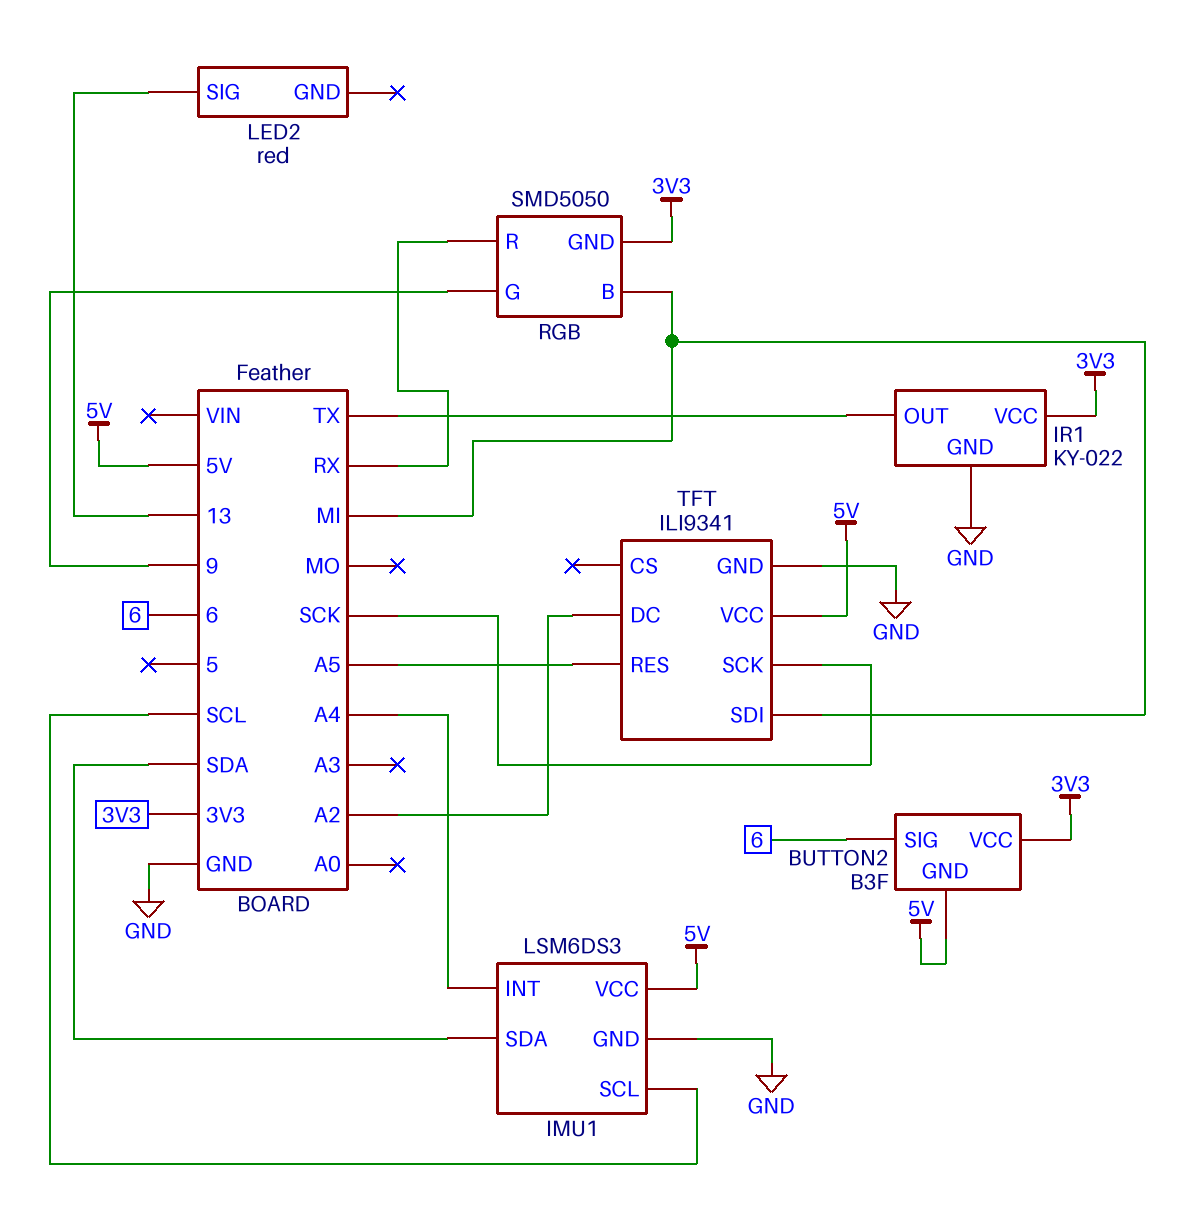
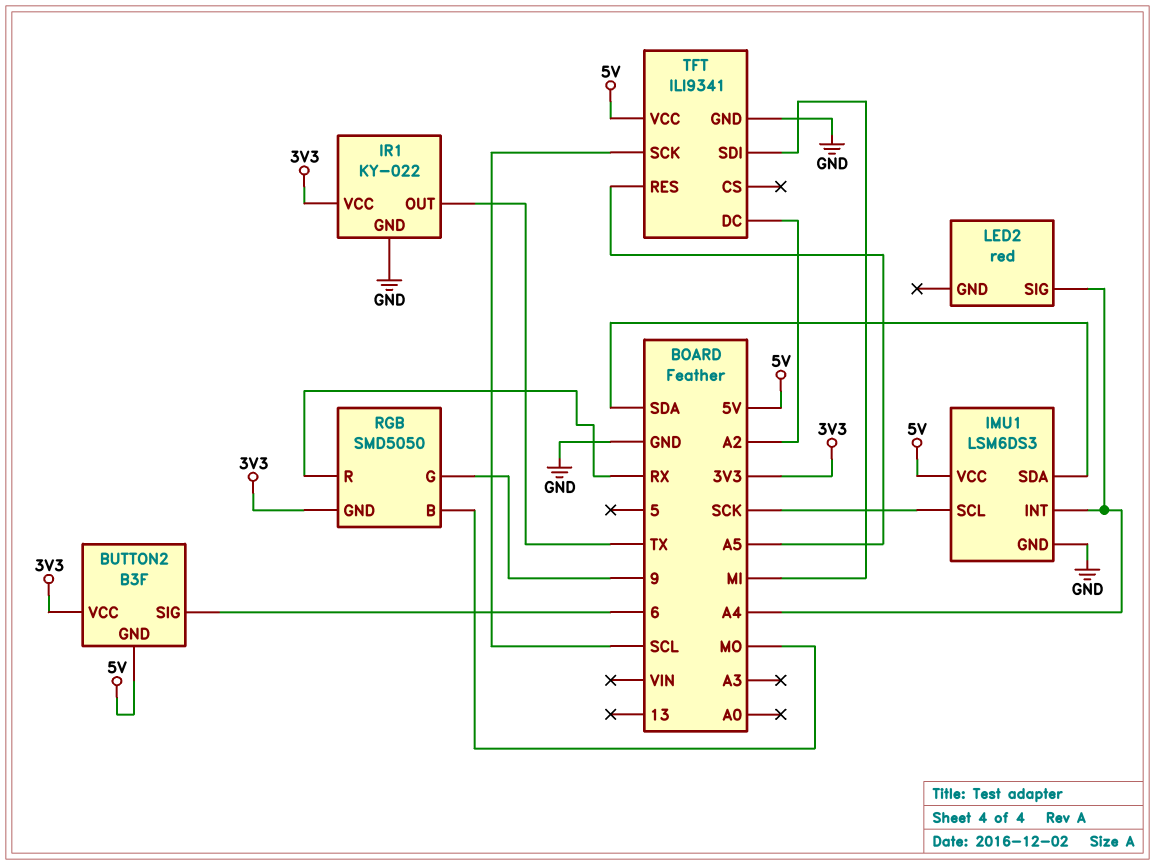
IMU1 pin SCL: SCL -> SCK
LED2 pin SIG: 13 -> A4
RGB pin B: MI -> MO
TFT pin SCK: SCK -> SCL

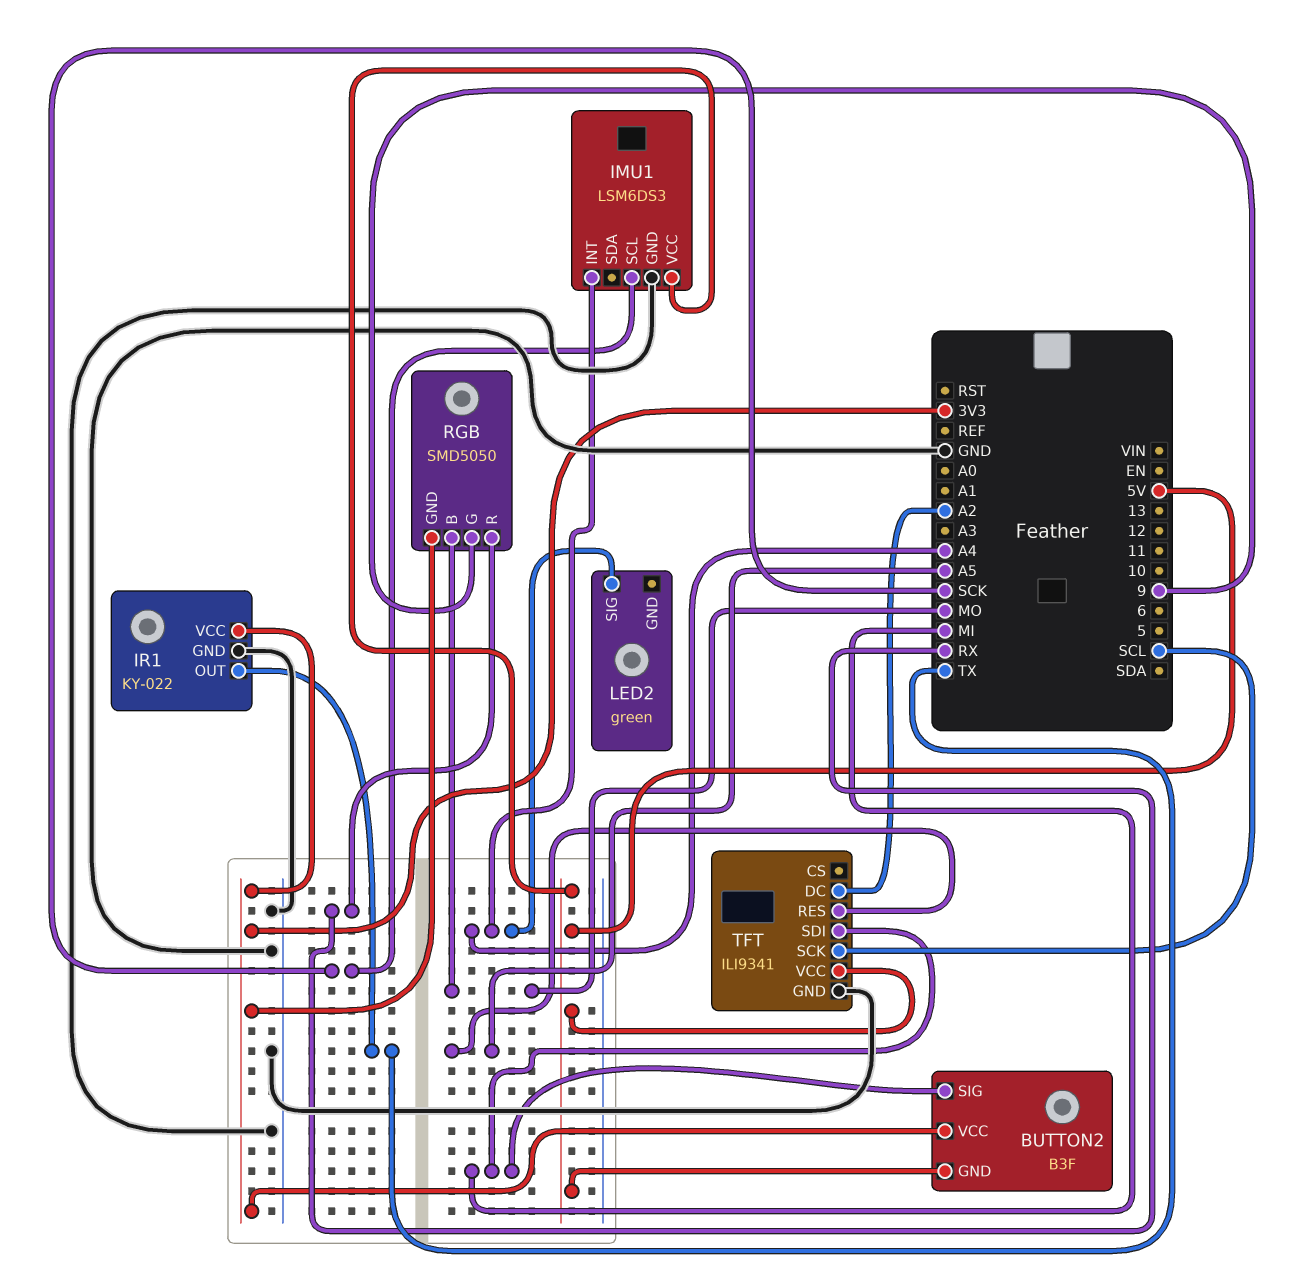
BUTTON2 pin SIG: 6 -> MI
IMU1 pin SDA: SDA -> none
LED2: red -> green

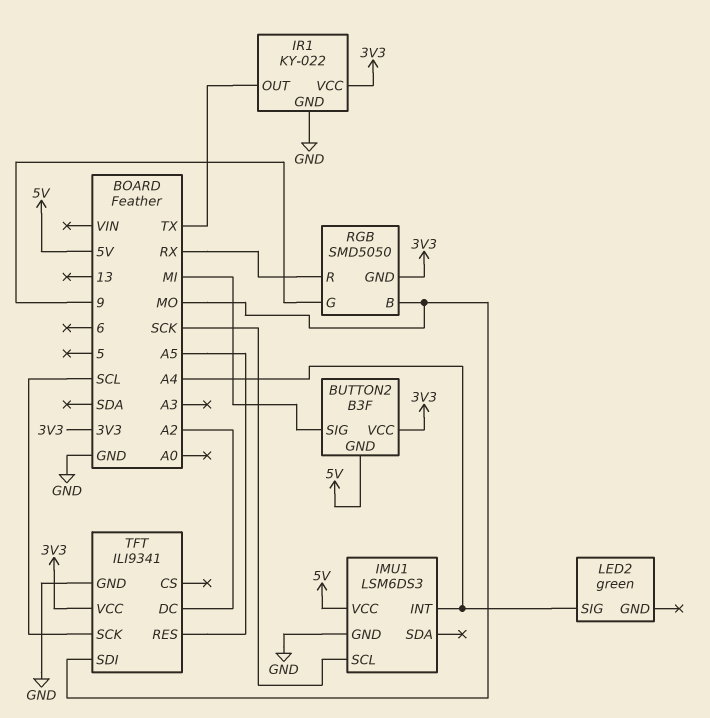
TFT pin SDI: MI -> MO
TFT pin VCC: 5V -> 3V3

